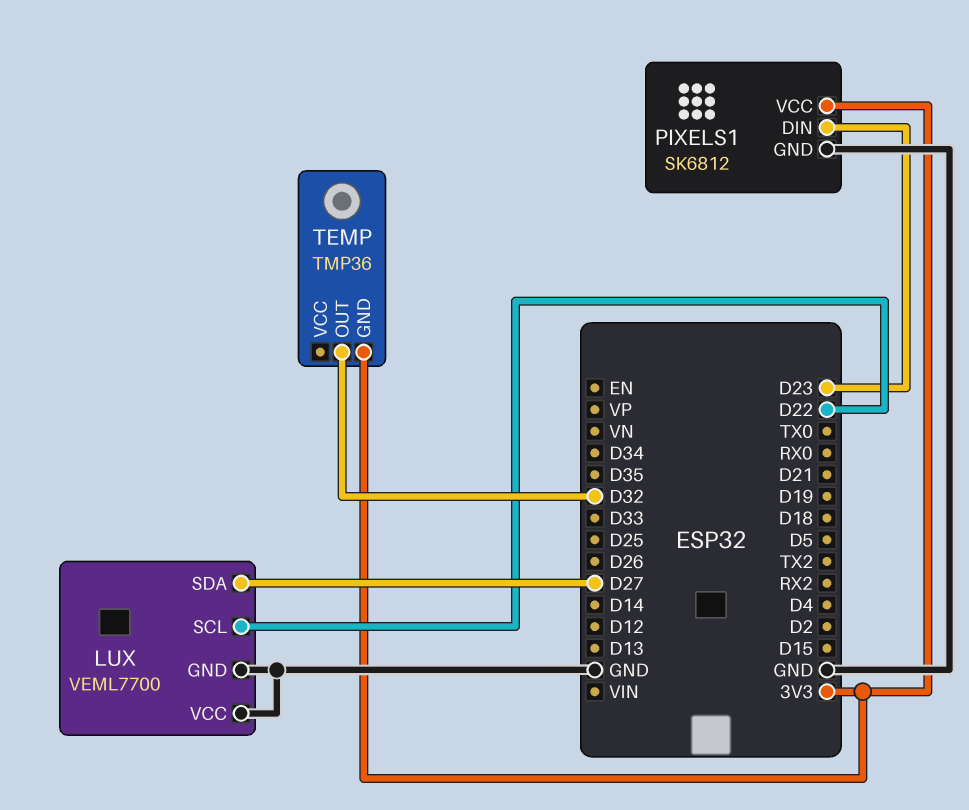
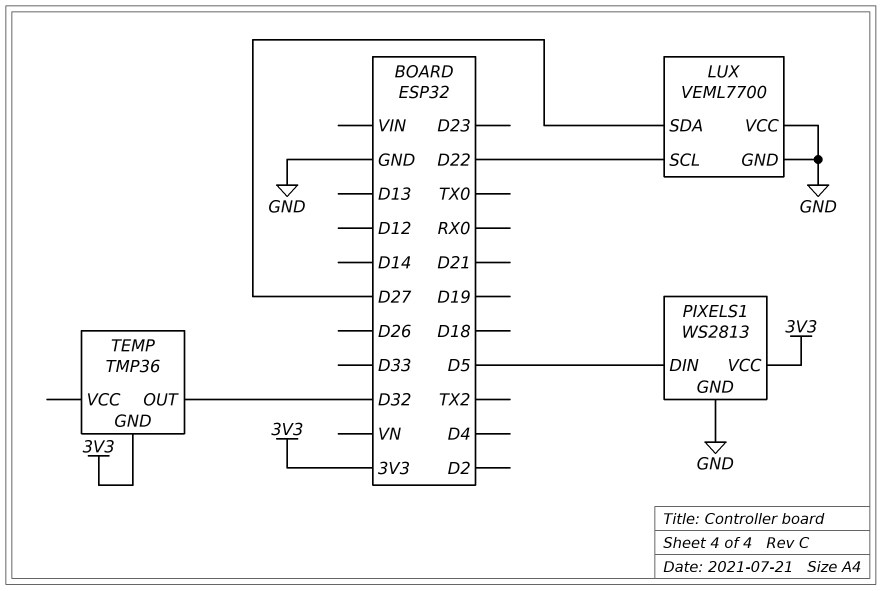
PIXELS1: SK6812 -> WS2813
PIXELS1 pin DIN: D23 -> D5

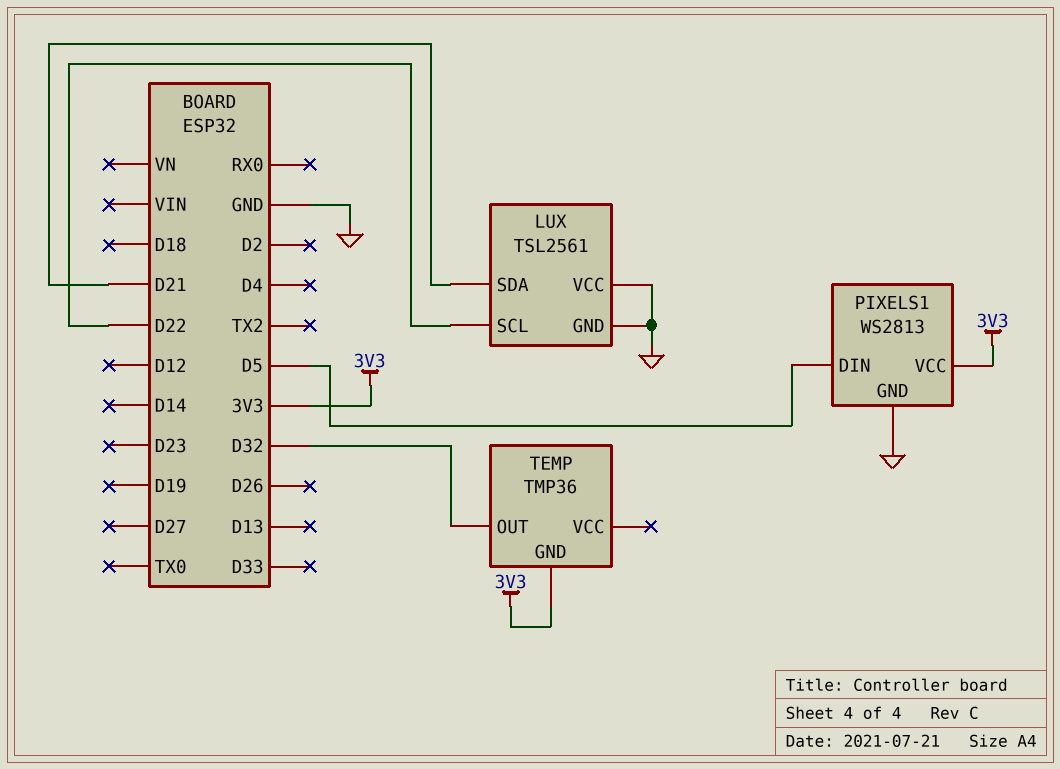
LUX: VEML7700 -> TSL2561
LUX pin SDA: D27 -> D21

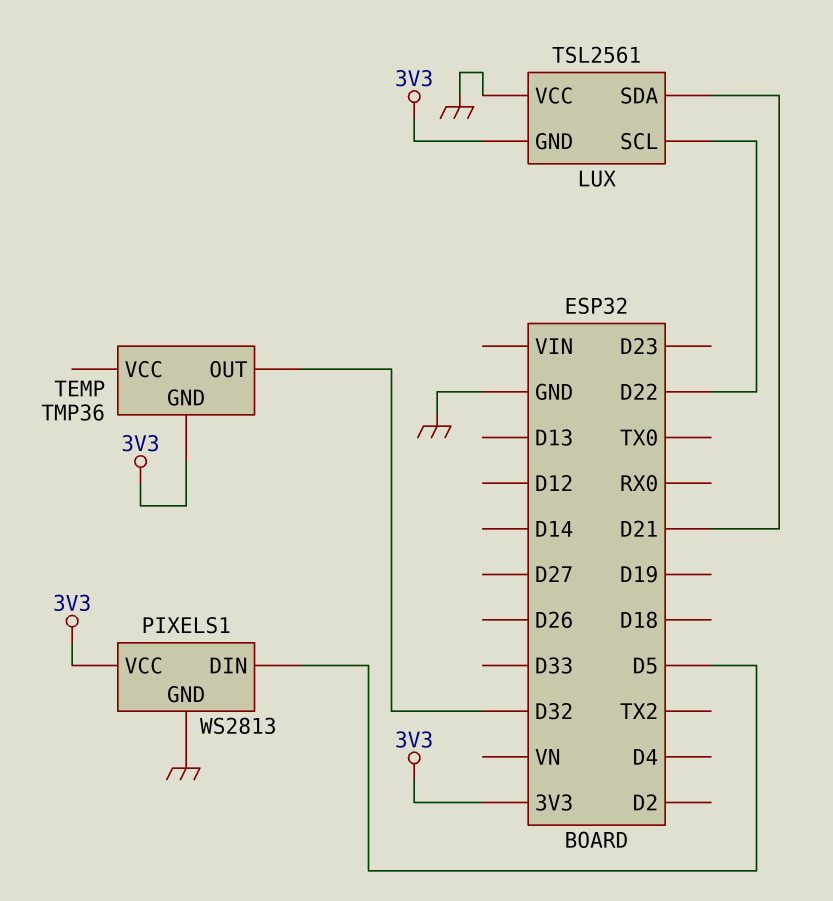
LUX pin GND: GND -> 3V3

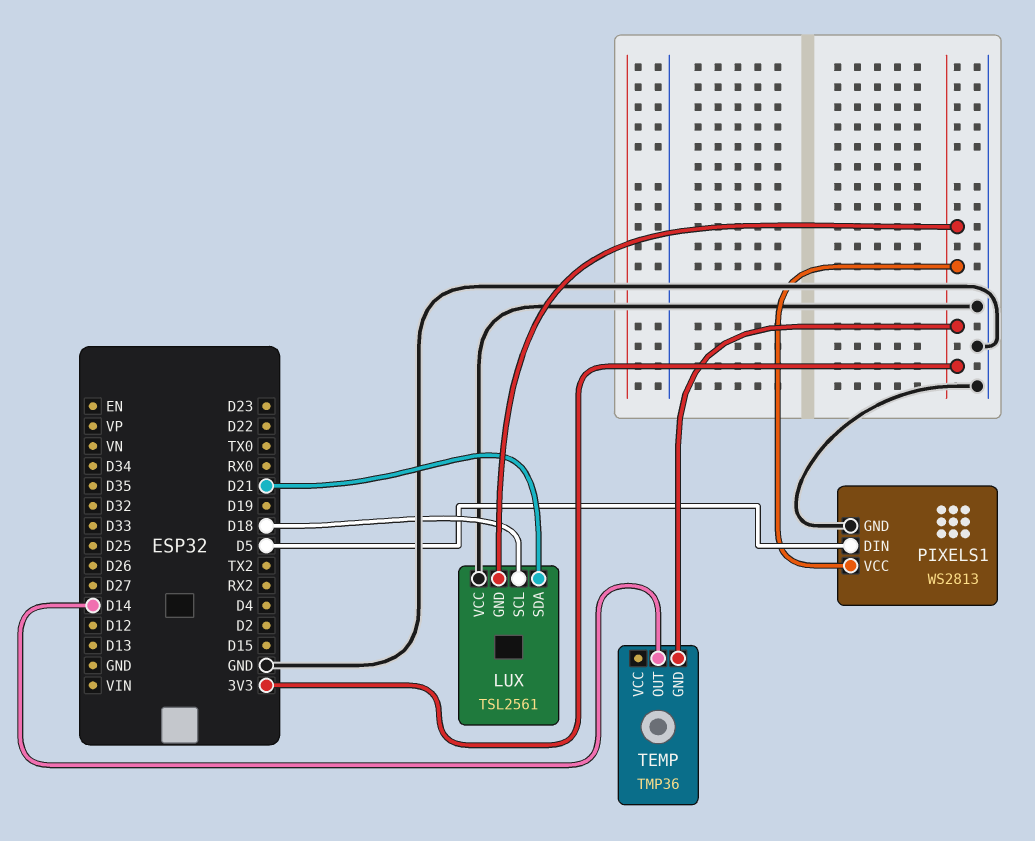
LUX pin SCL: D22 -> D18
TEMP pin OUT: D32 -> D14

